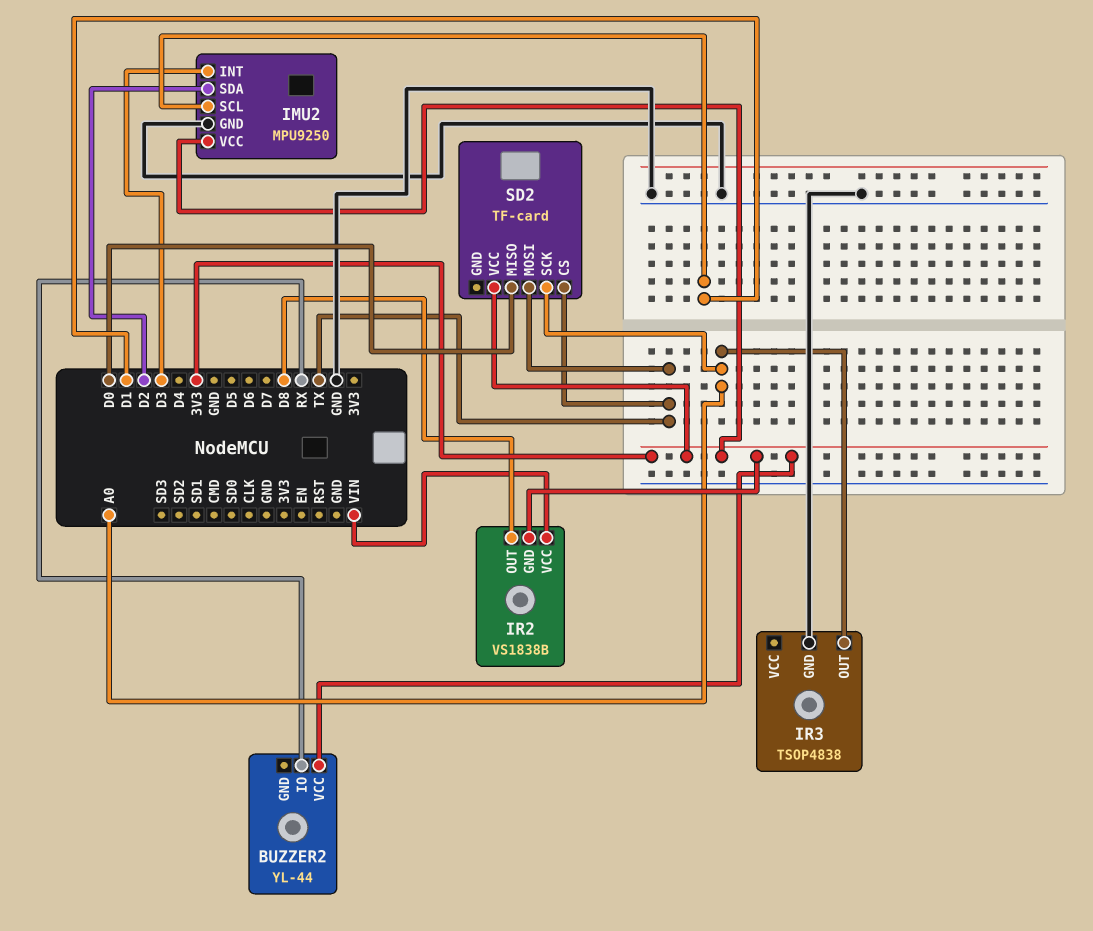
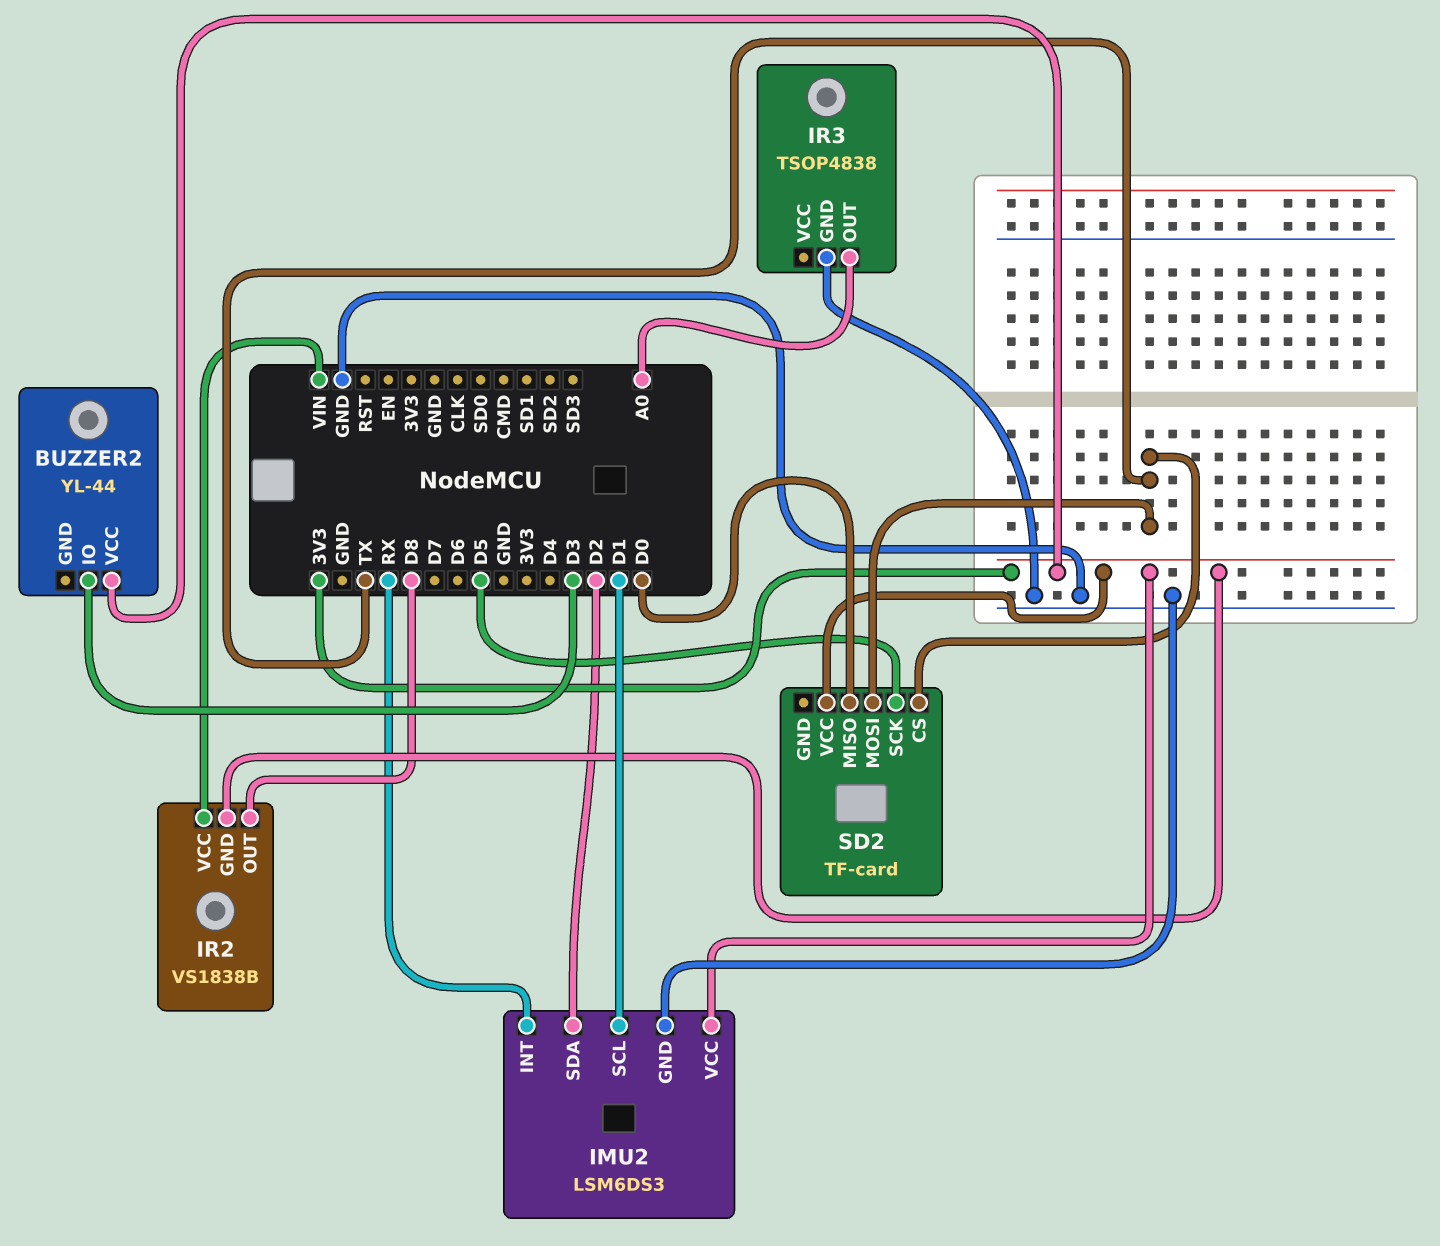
BUZZER2 pin IO: RX -> D3
IMU2: MPU9250 -> LSM6DS3
IMU2 pin INT: D3 -> RX
SD2 pin SCK: A0 -> D5

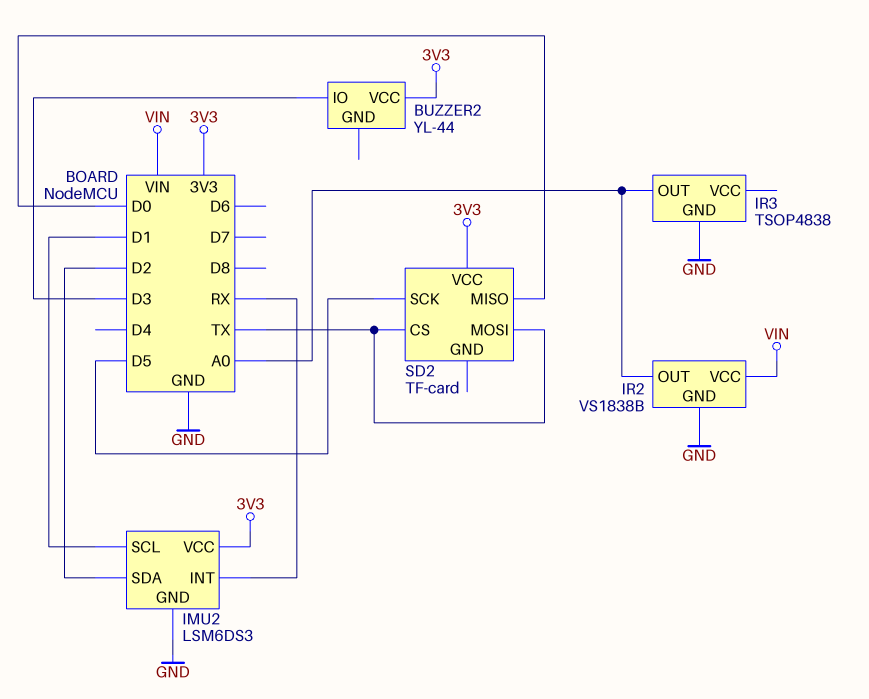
IR2 pin GND: 3V3 -> GND
IR2 pin OUT: D8 -> A0

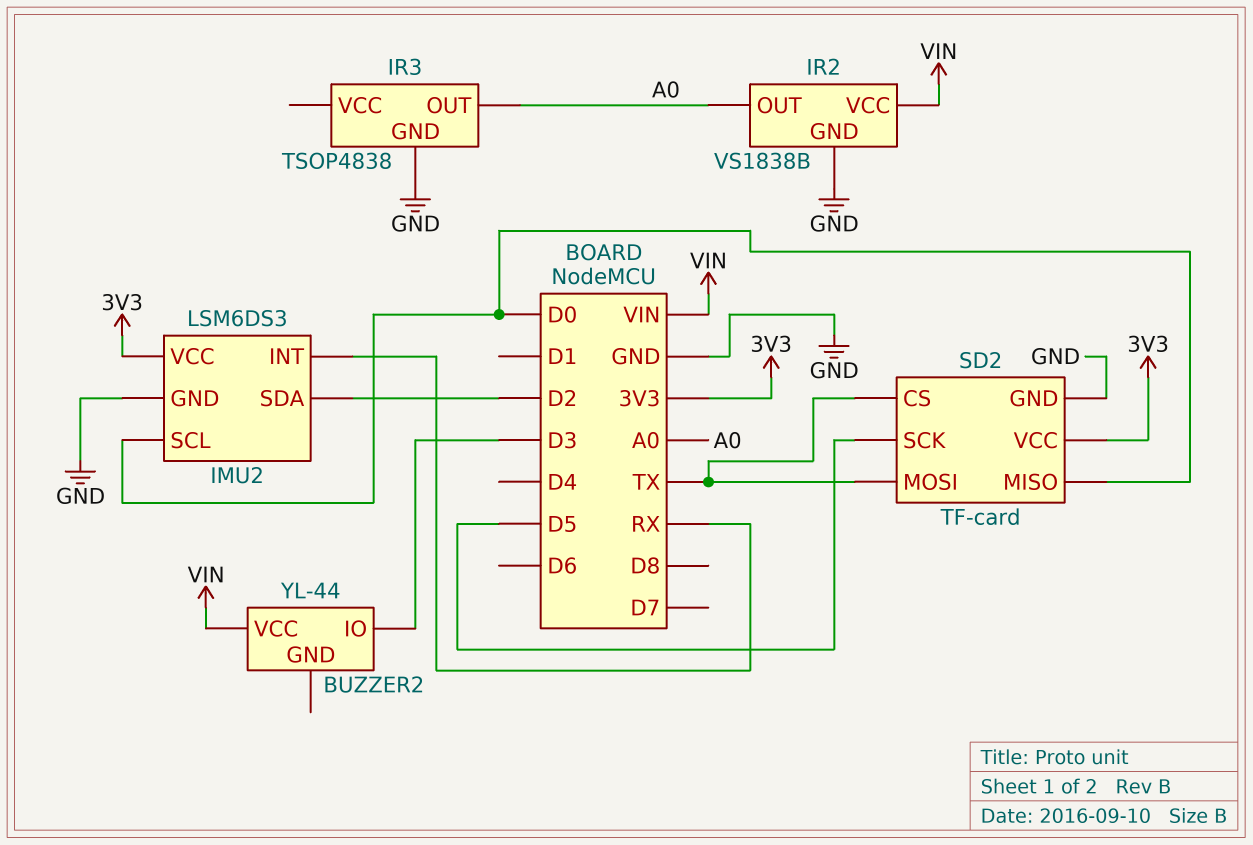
BUZZER2 pin VCC: 3V3 -> VIN
IMU2 pin SCL: D1 -> D0
SD2 pin GND: none -> GND

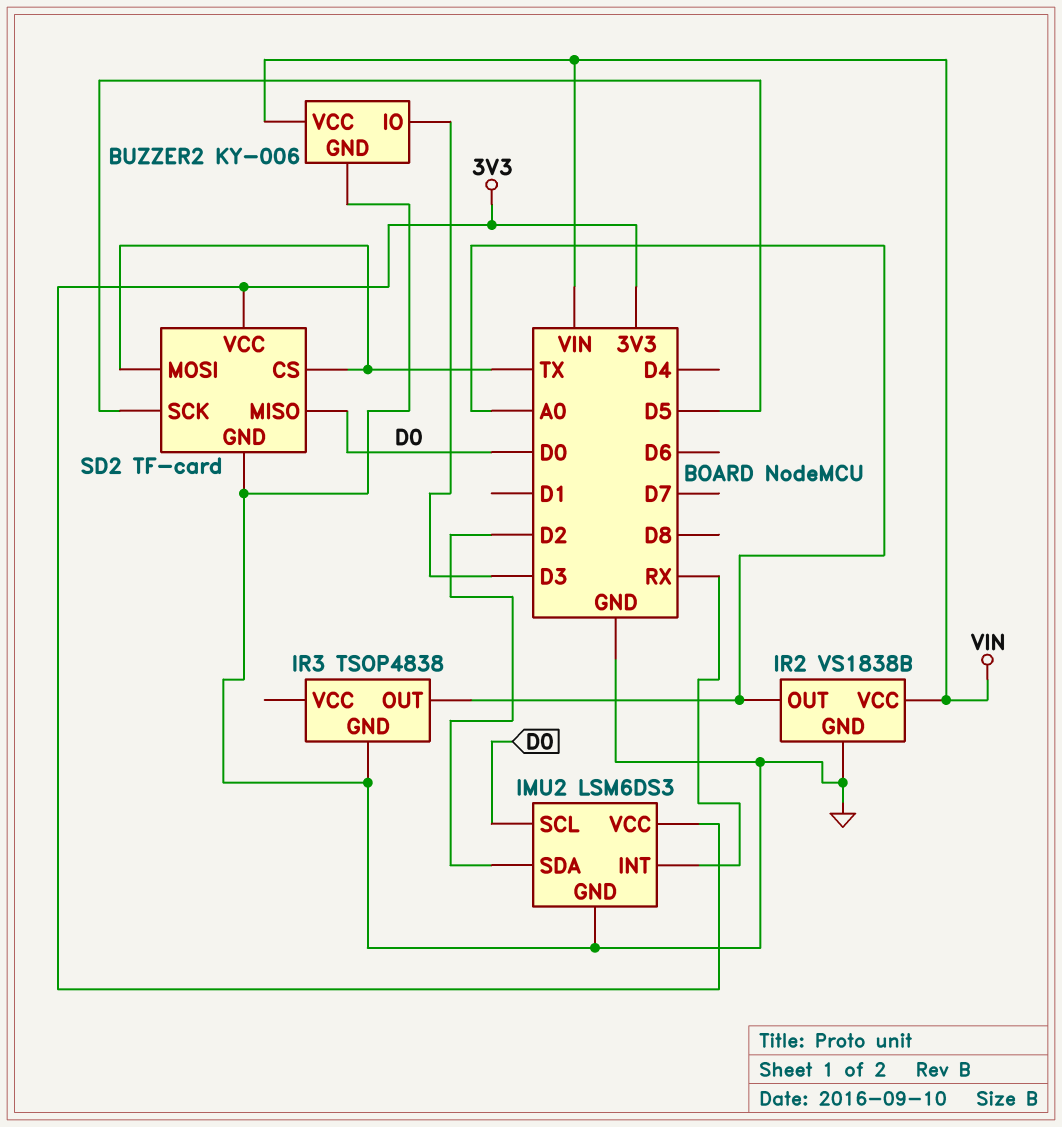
BUZZER2: YL-44 -> KY-006
BUZZER2 pin GND: none -> GND

